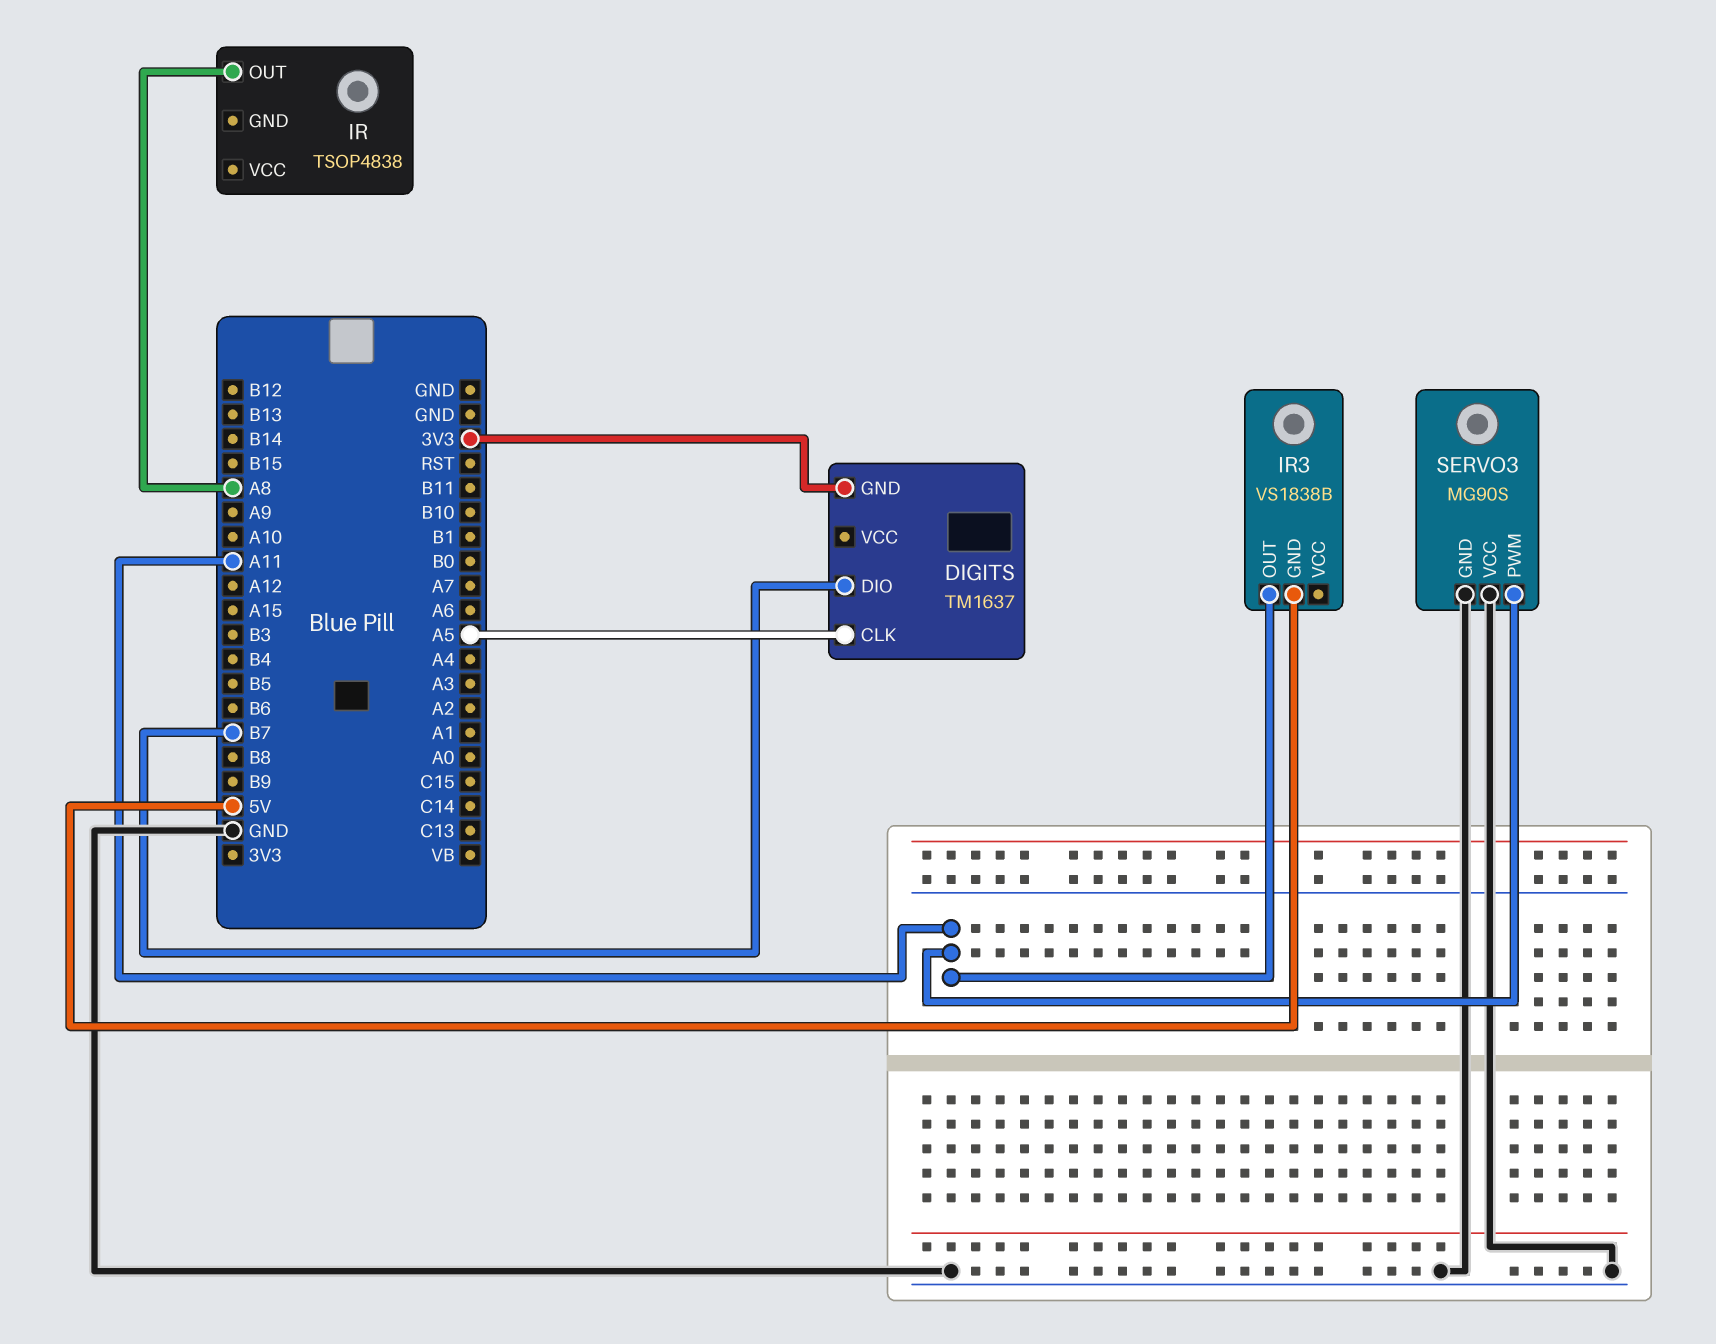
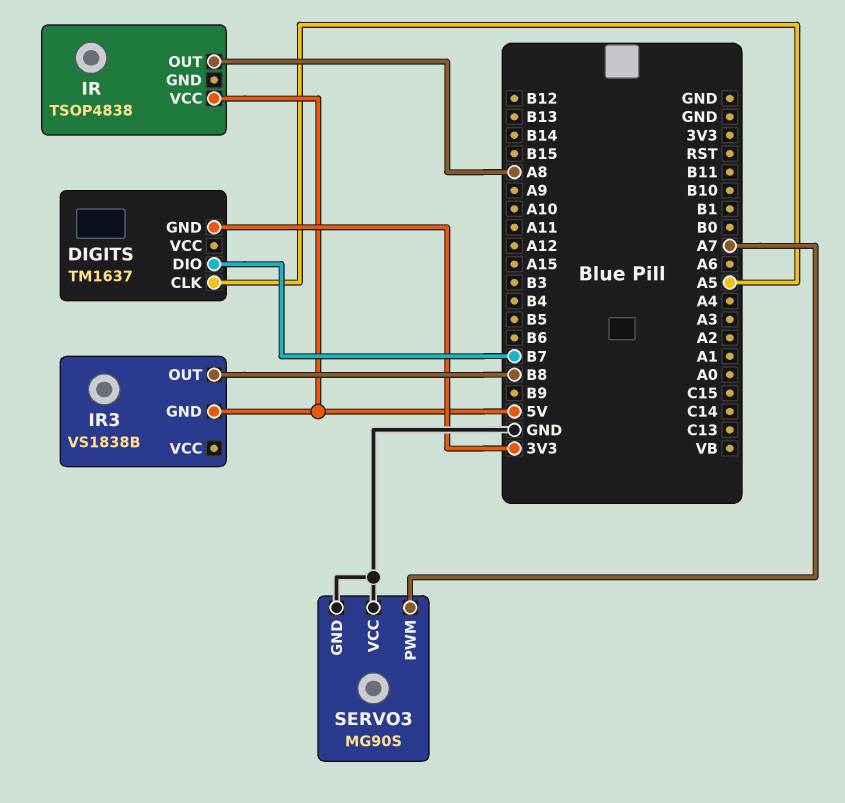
IR pin VCC: none -> 5V
IR3 pin OUT: A11 -> B8
SERVO3 pin PWM: A11 -> A7

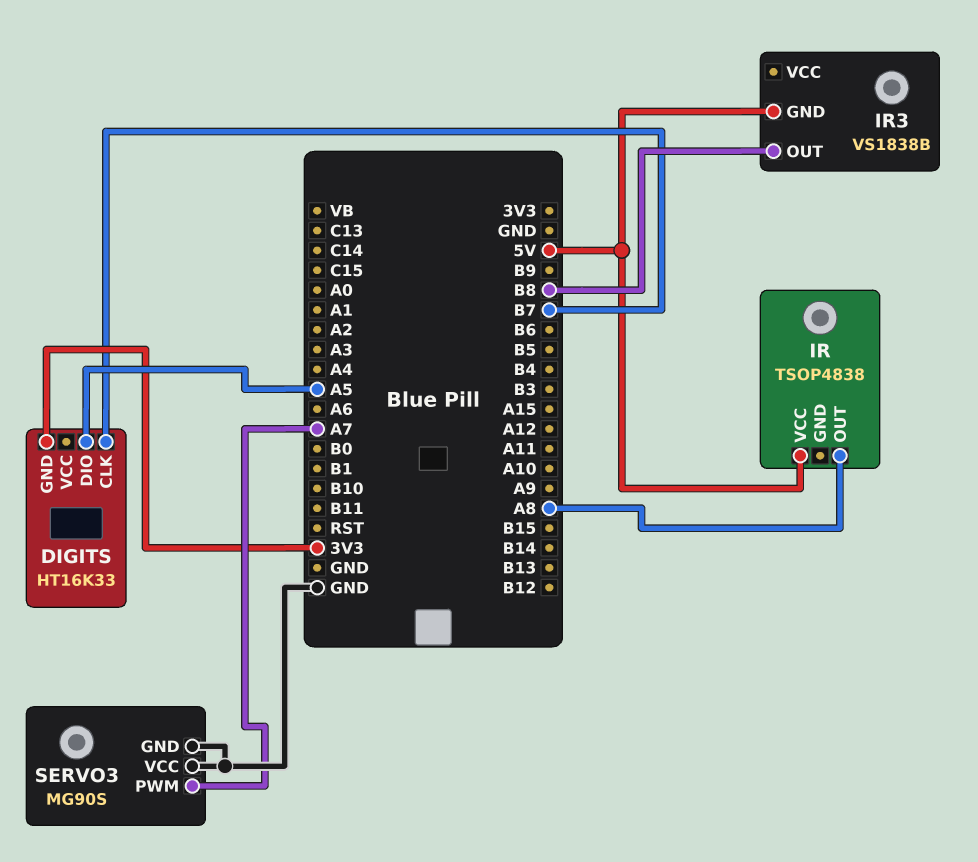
DIGITS: TM1637 -> HT16K33
DIGITS pin CLK: A5 -> B7
DIGITS pin DIO: B7 -> A5

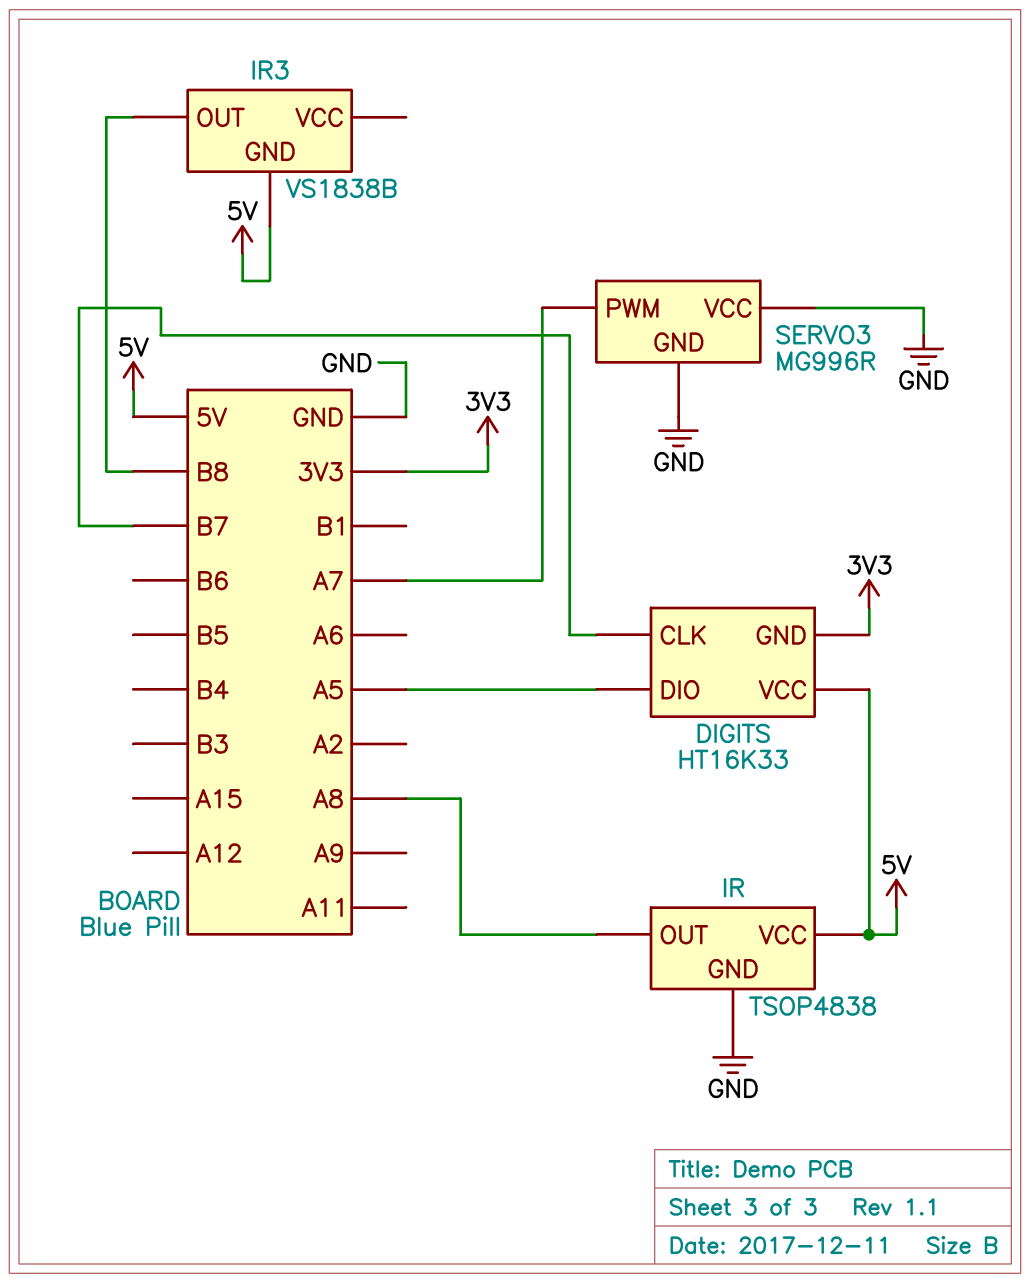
DIGITS pin VCC: none -> 5V
IR pin GND: none -> GND
SERVO3: MG90S -> MG996R

